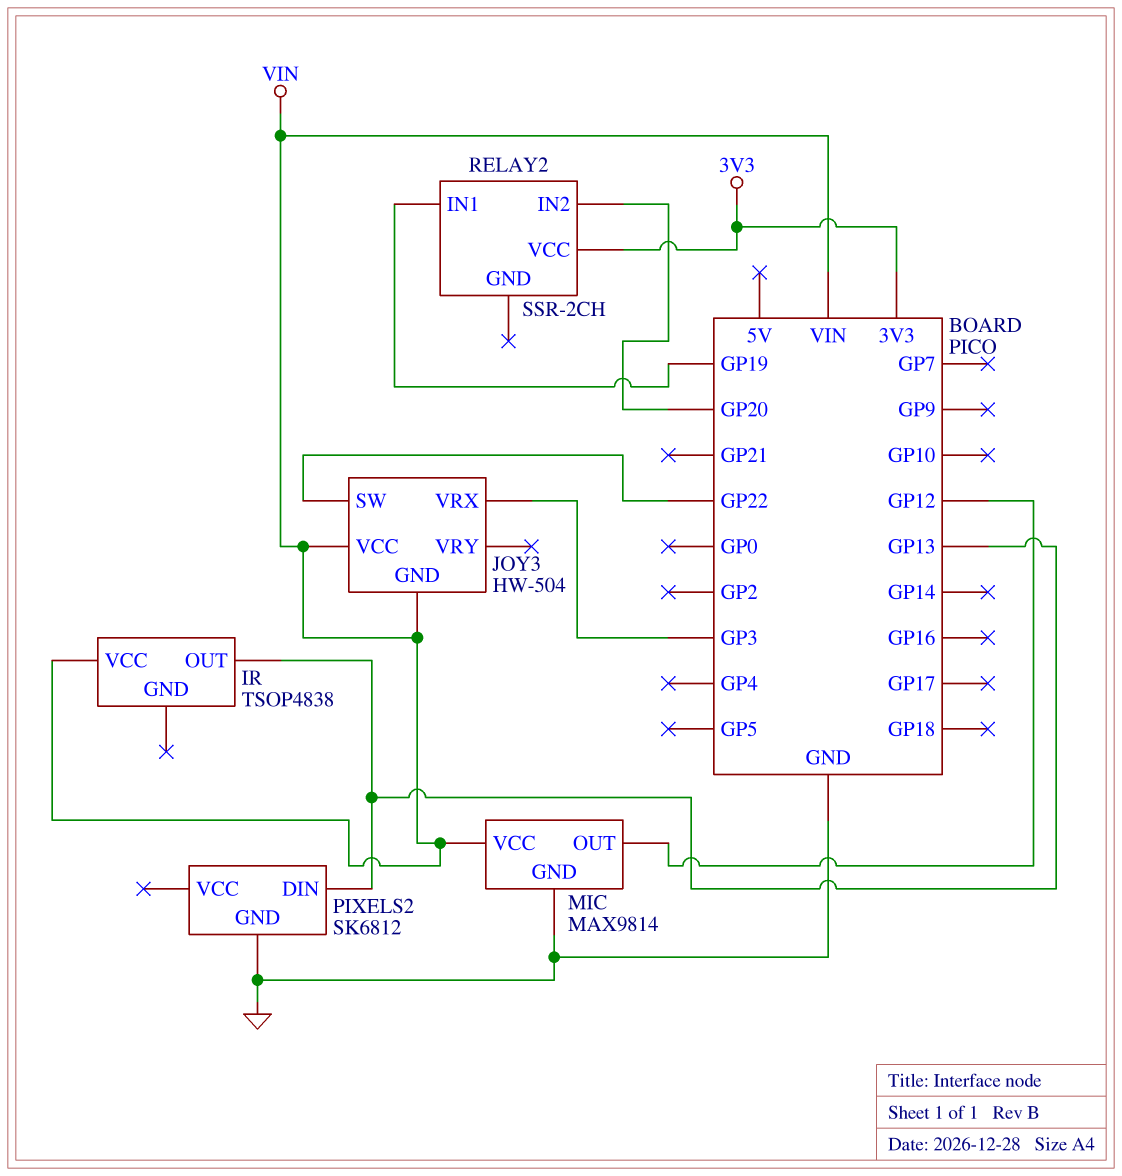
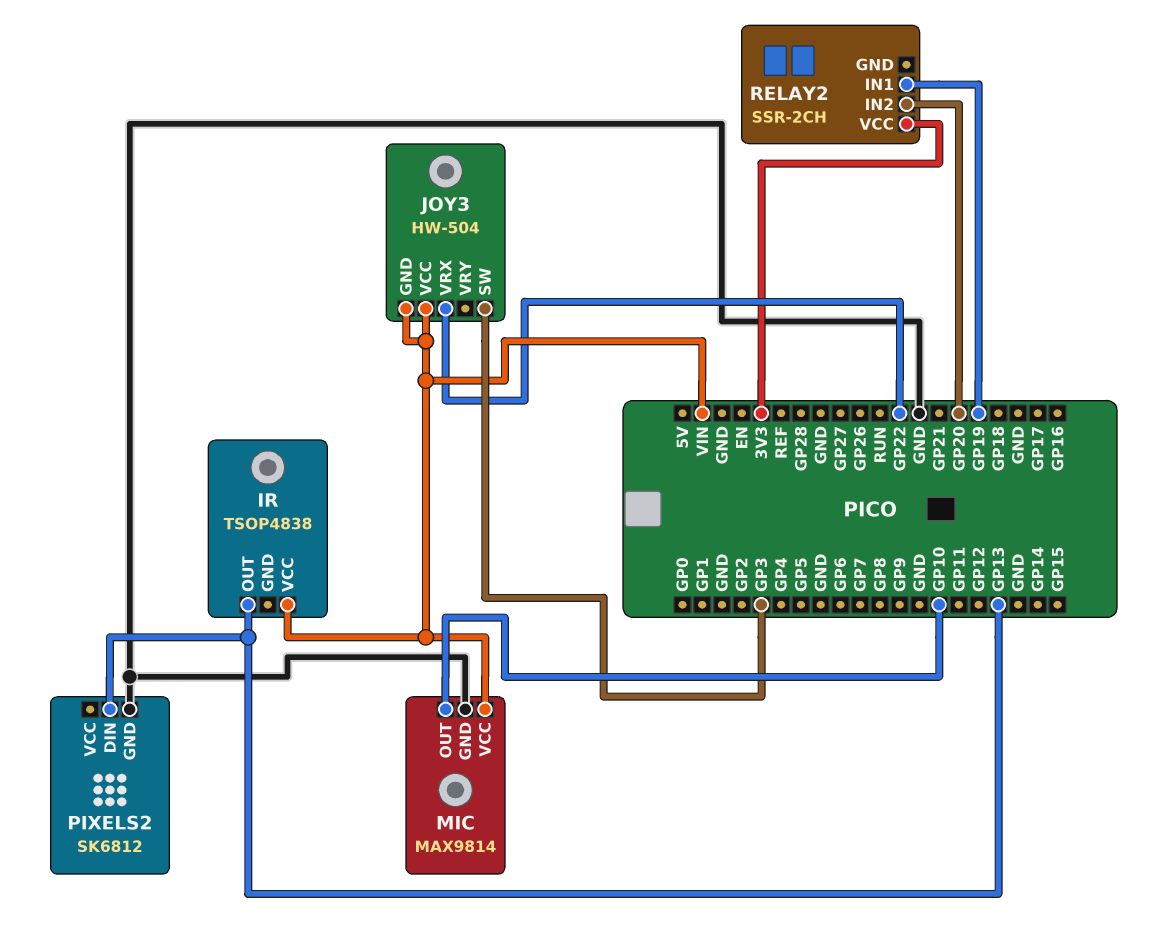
JOY3 pin SW: GP22 -> GP3
JOY3 pin VRX: GP3 -> GP22
MIC pin OUT: GP12 -> GP10

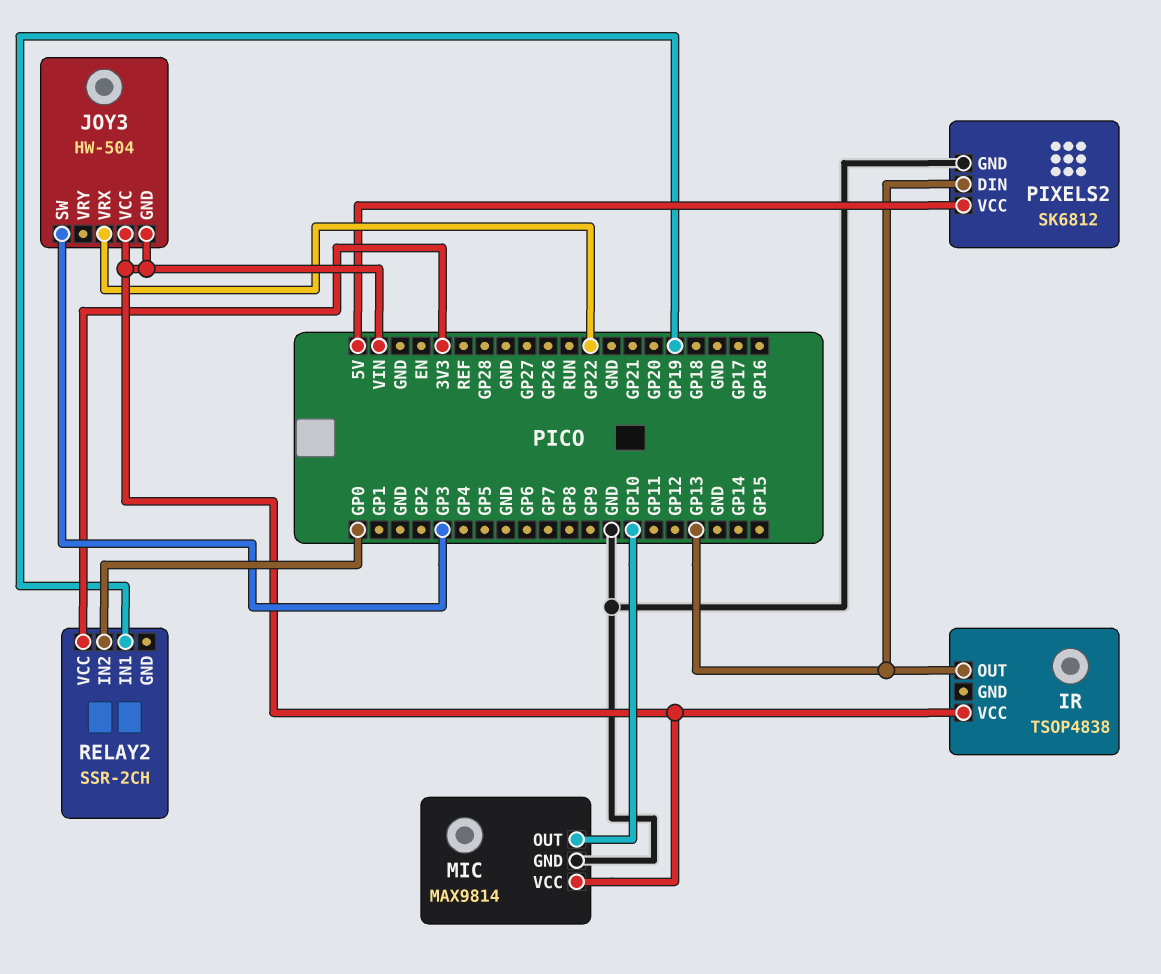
PIXELS2 pin VCC: none -> 5V
RELAY2 pin IN2: GP20 -> GP0

